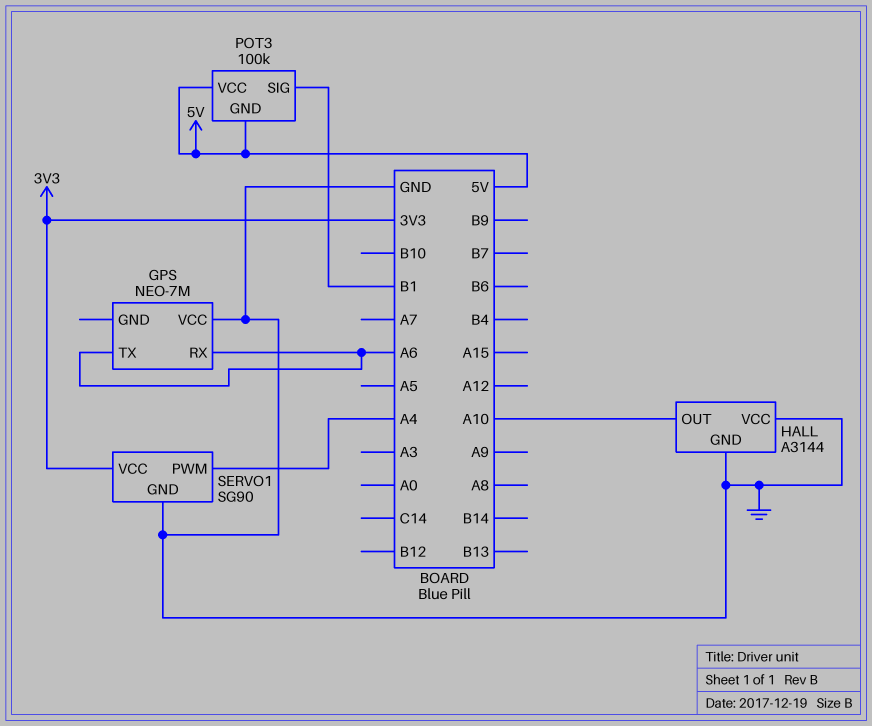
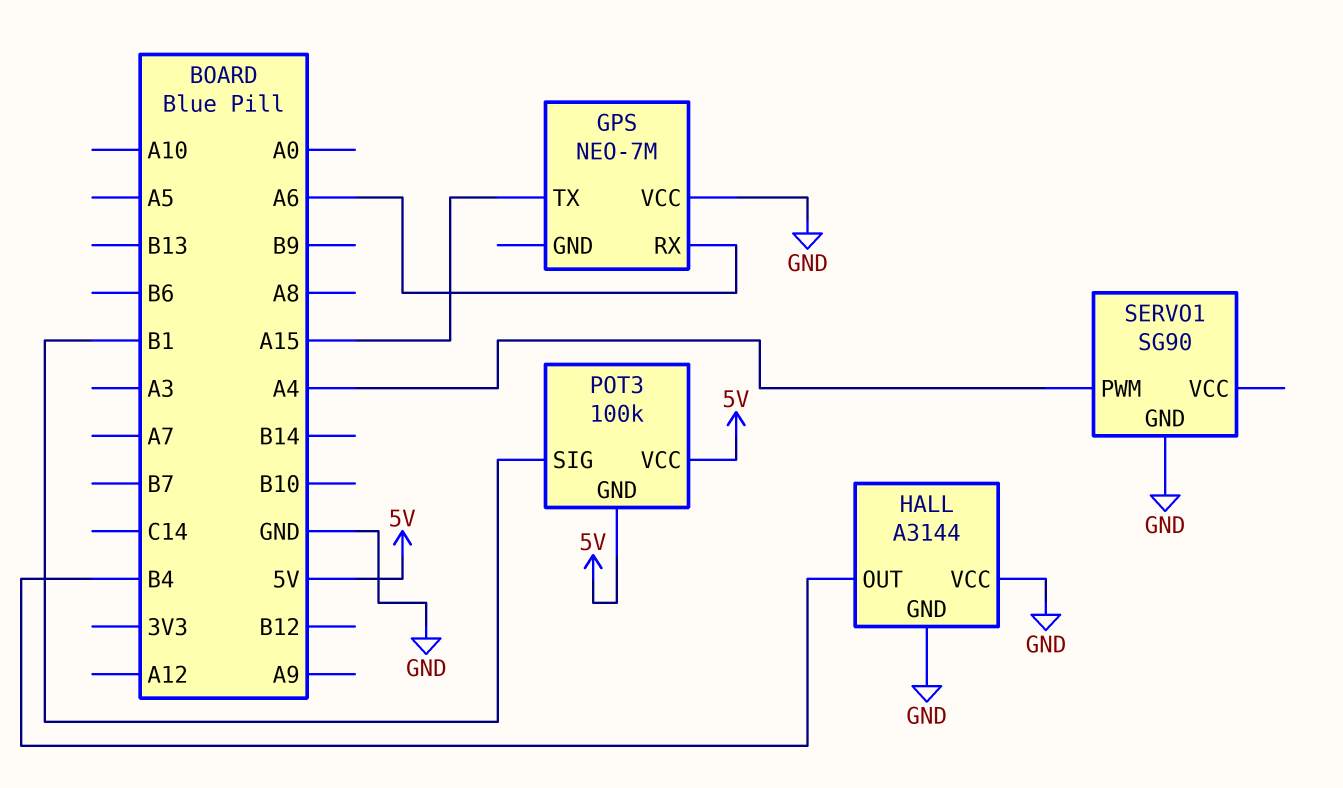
GPS pin TX: A6 -> A15
HALL pin OUT: A10 -> B4
SERVO1 pin VCC: 3V3 -> none

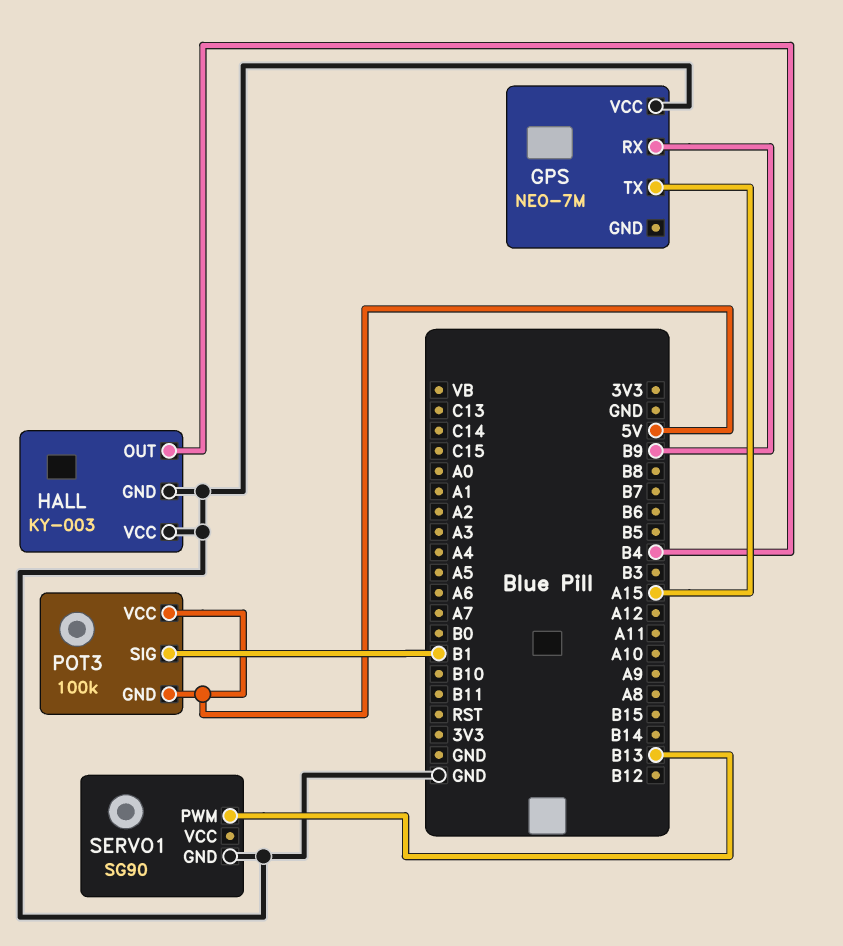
GPS pin RX: A6 -> B9
HALL: A3144 -> KY-003
SERVO1 pin PWM: A4 -> B13

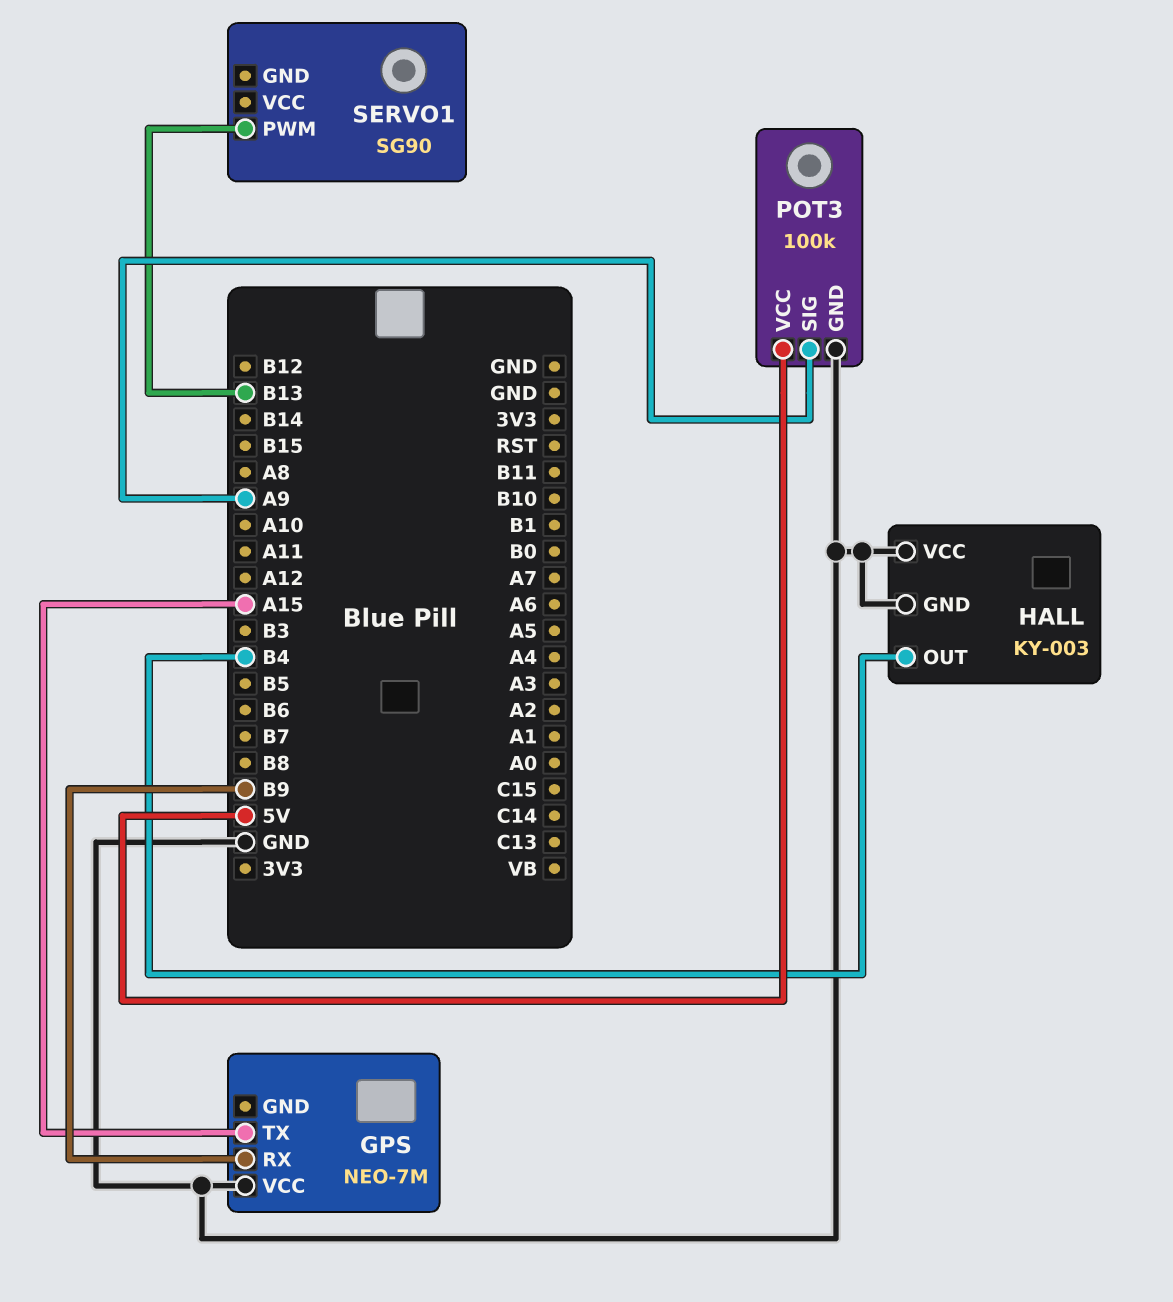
POT3 pin GND: 5V -> GND
POT3 pin SIG: B1 -> A9
SERVO1 pin GND: GND -> none

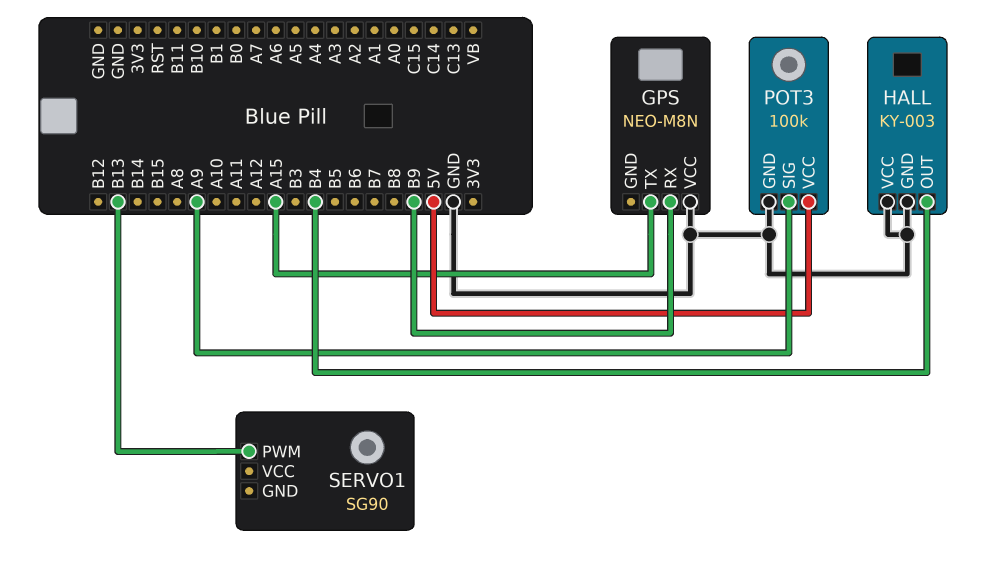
GPS: NEO-7M -> NEO-M8N

